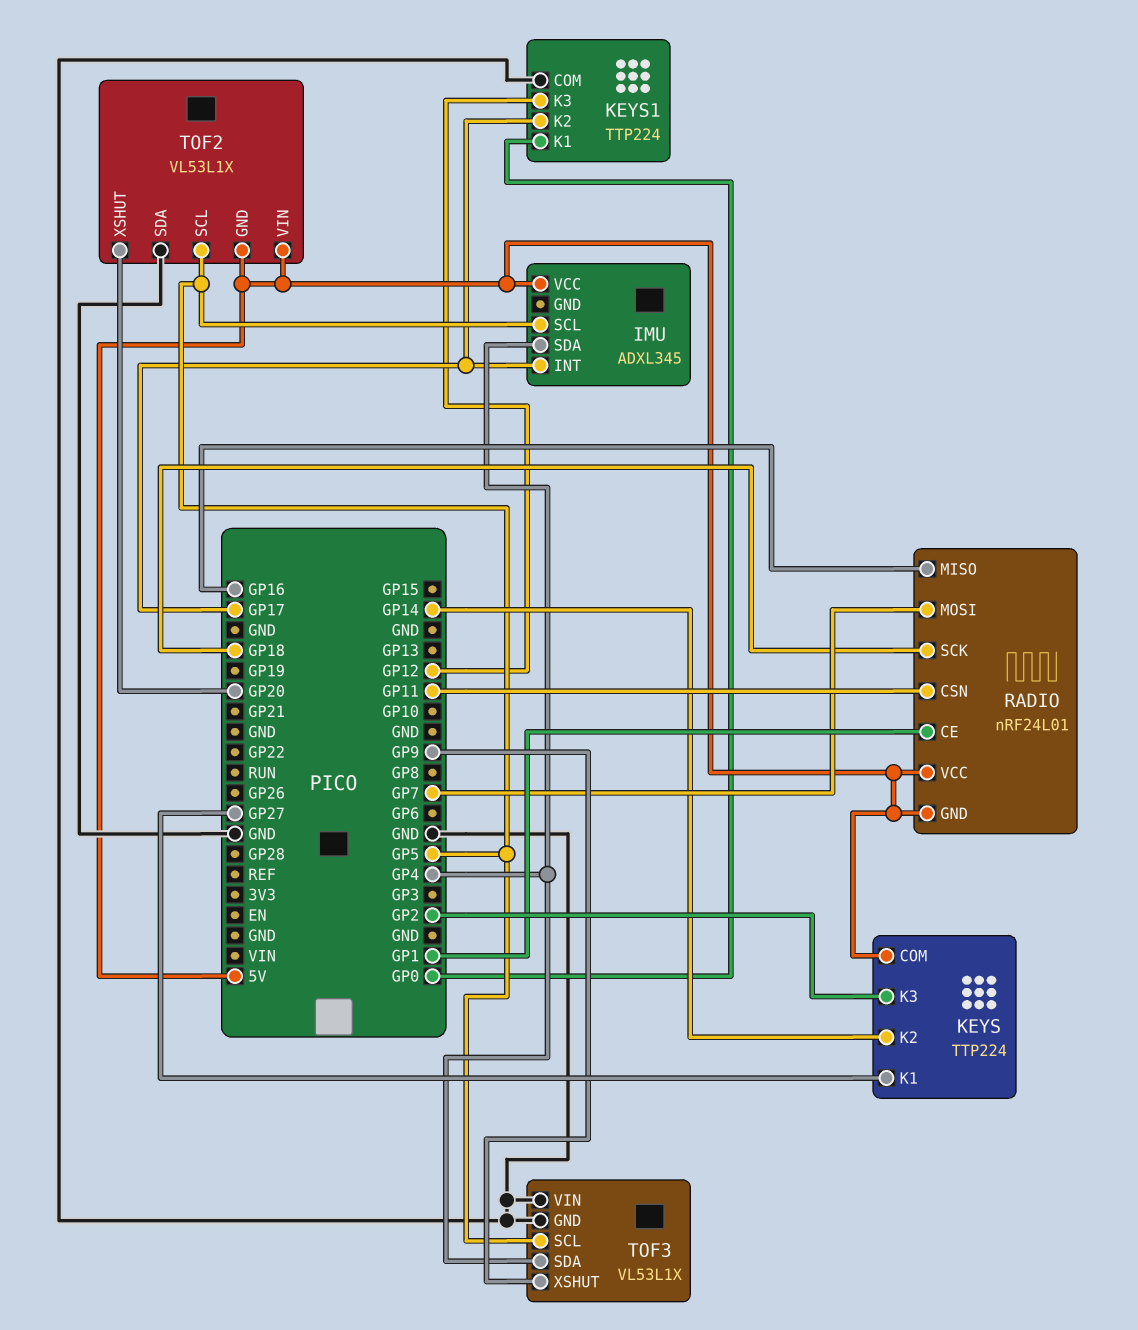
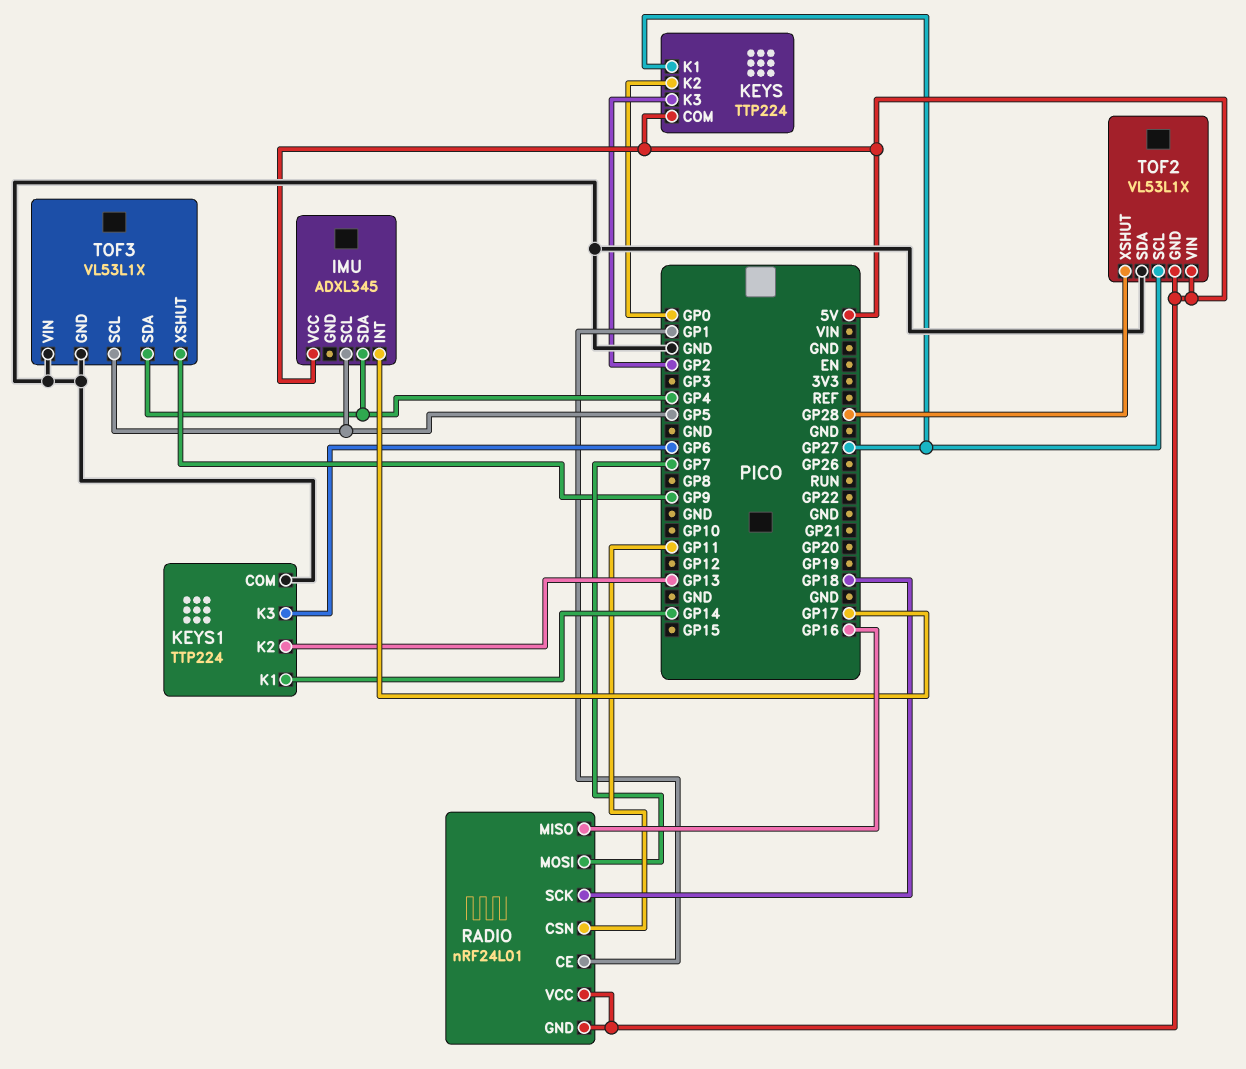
KEYS pin K2: GP14 -> GP0
KEYS1 pin K1: GP0 -> GP14
KEYS1 pin K2: GP17 -> GP13
KEYS1 pin K3: GP12 -> GP6
TOF2 pin SCL: GP5 -> GP27
TOF2 pin XSHUT: GP20 -> GP28

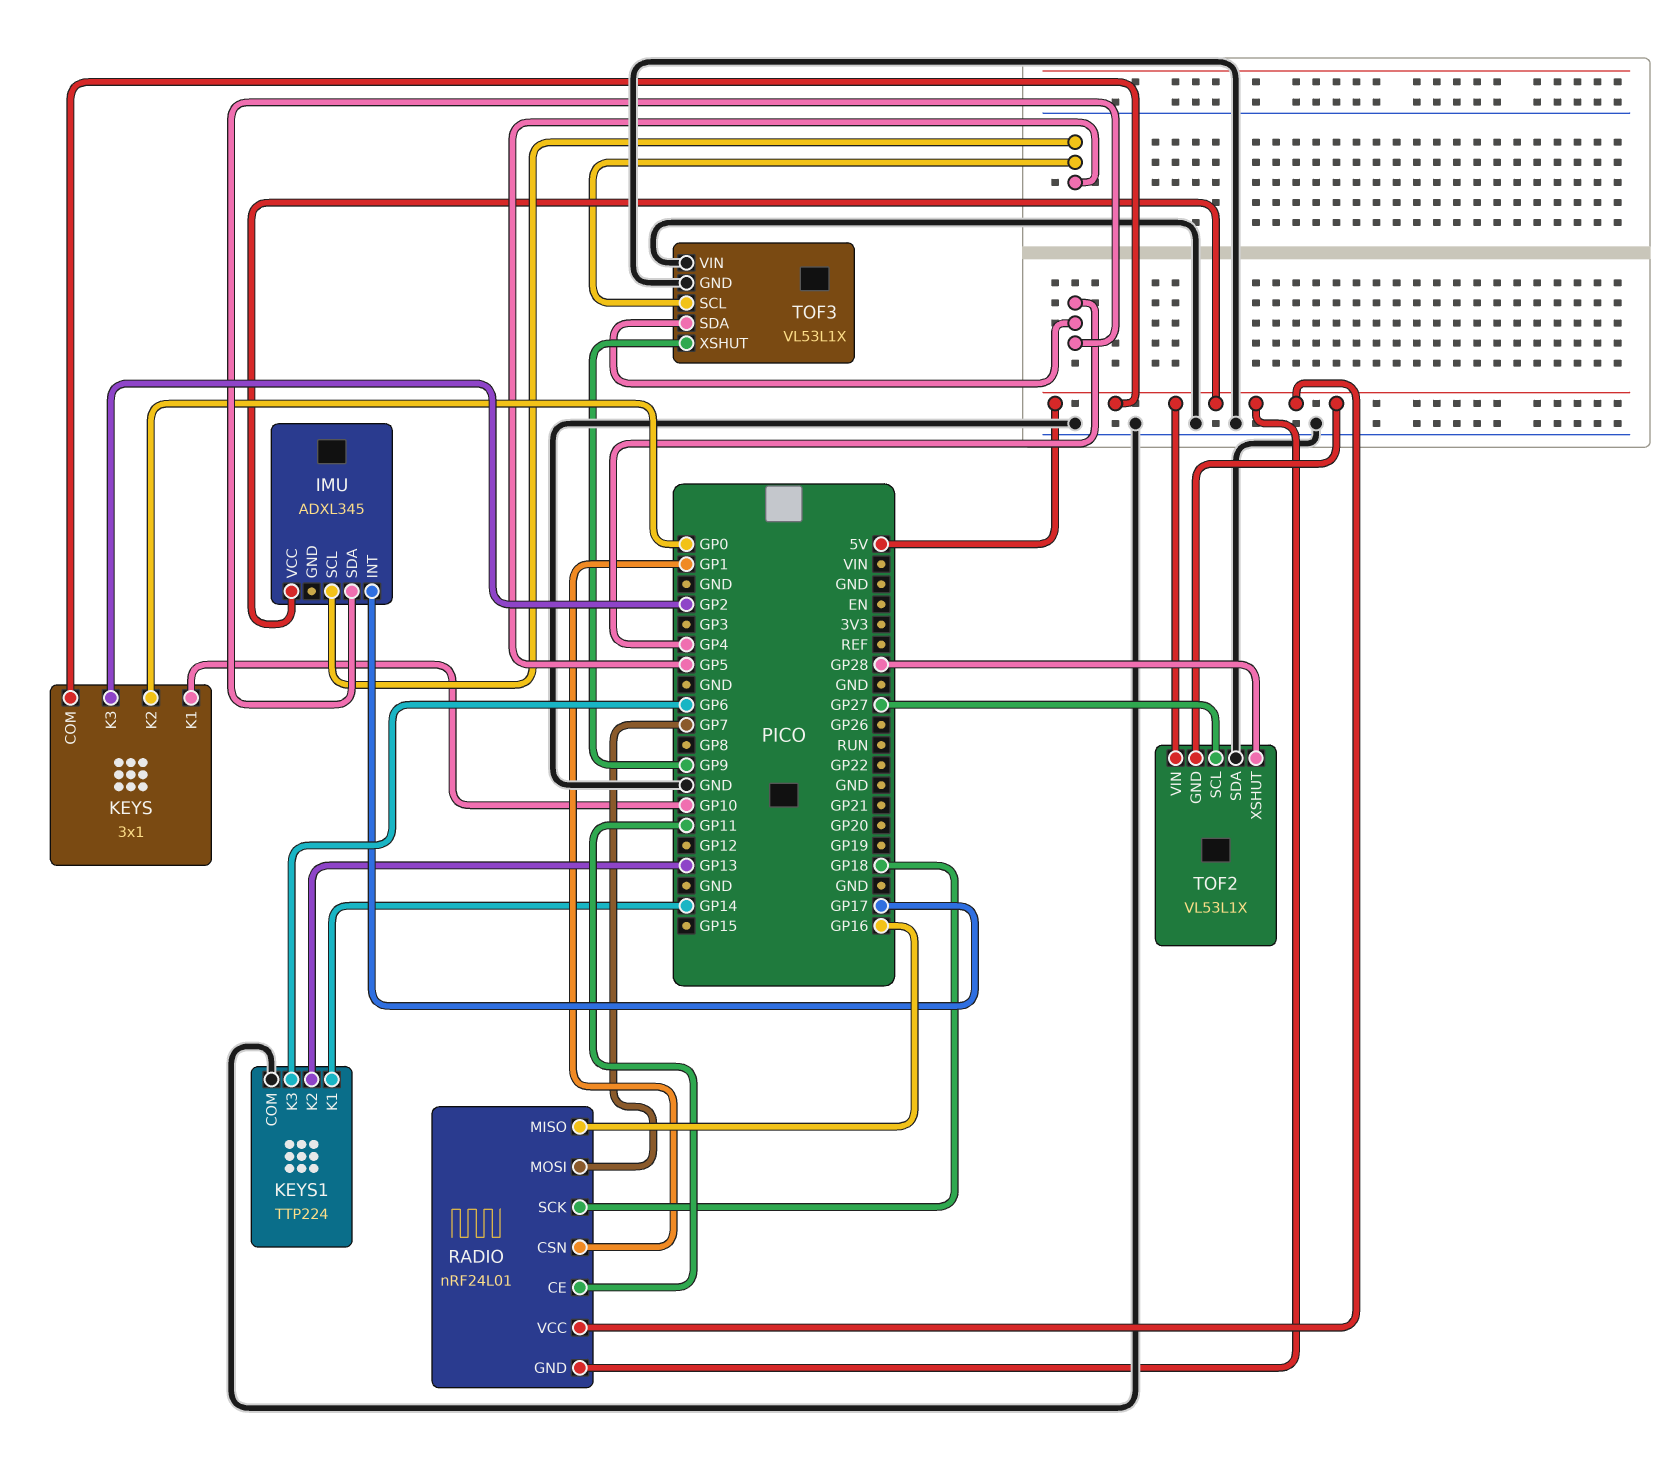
KEYS: TTP224 -> 3x1
KEYS pin K1: GP27 -> GP10
RADIO pin CE: GP1 -> GP11
RADIO pin CSN: GP11 -> GP1

